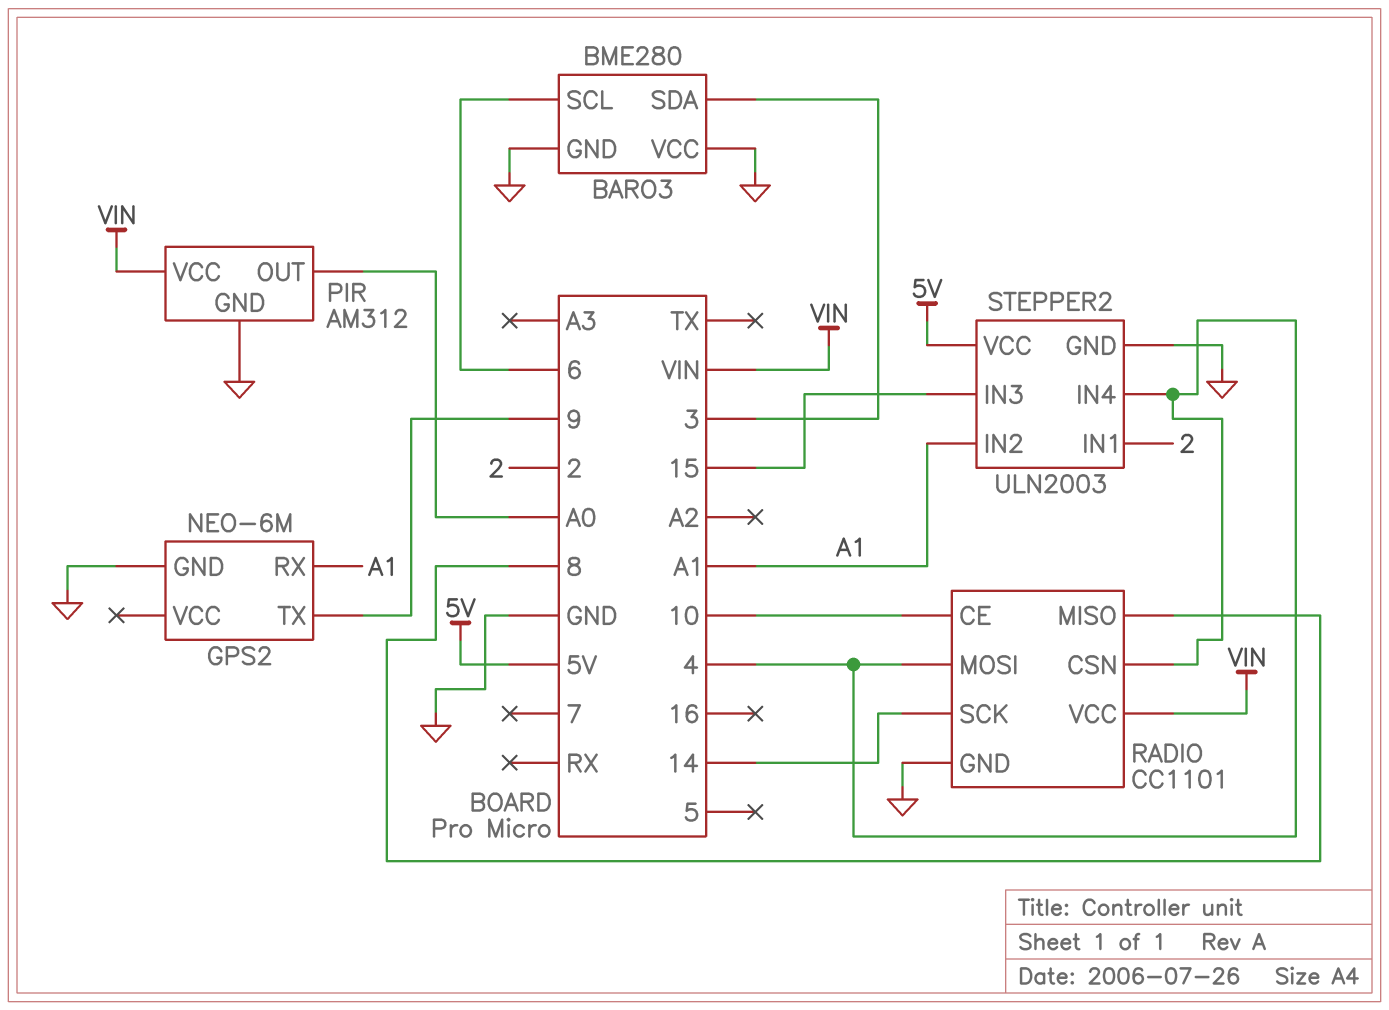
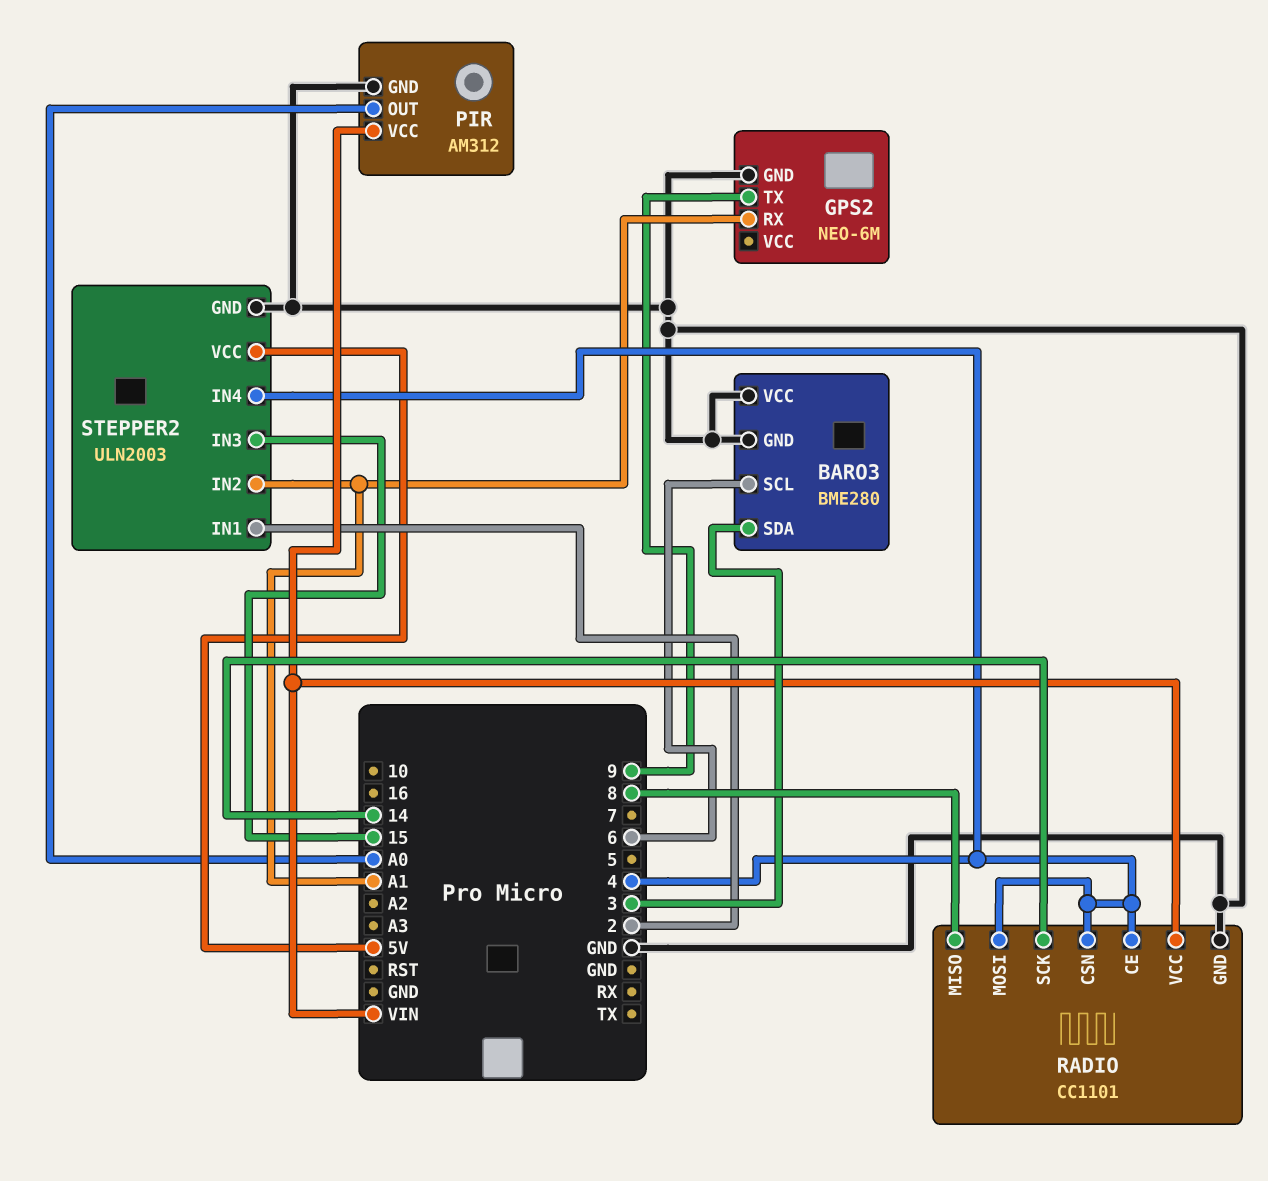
RADIO pin CE: 10 -> 4

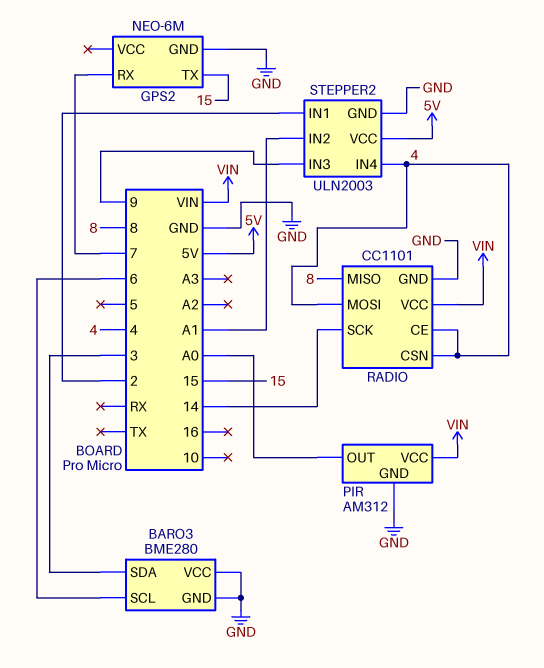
GPS2 pin RX: A1 -> 7
GPS2 pin TX: 9 -> 15
STEPPER2 pin IN3: 15 -> 9

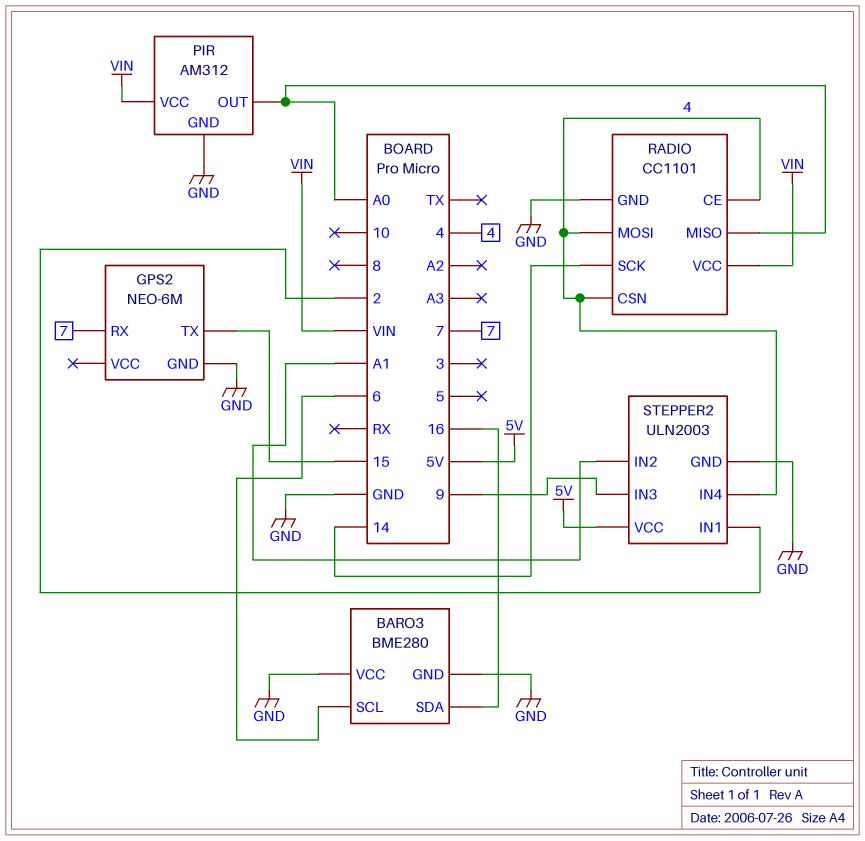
BARO3 pin SDA: 3 -> 16
RADIO pin MISO: 8 -> A0

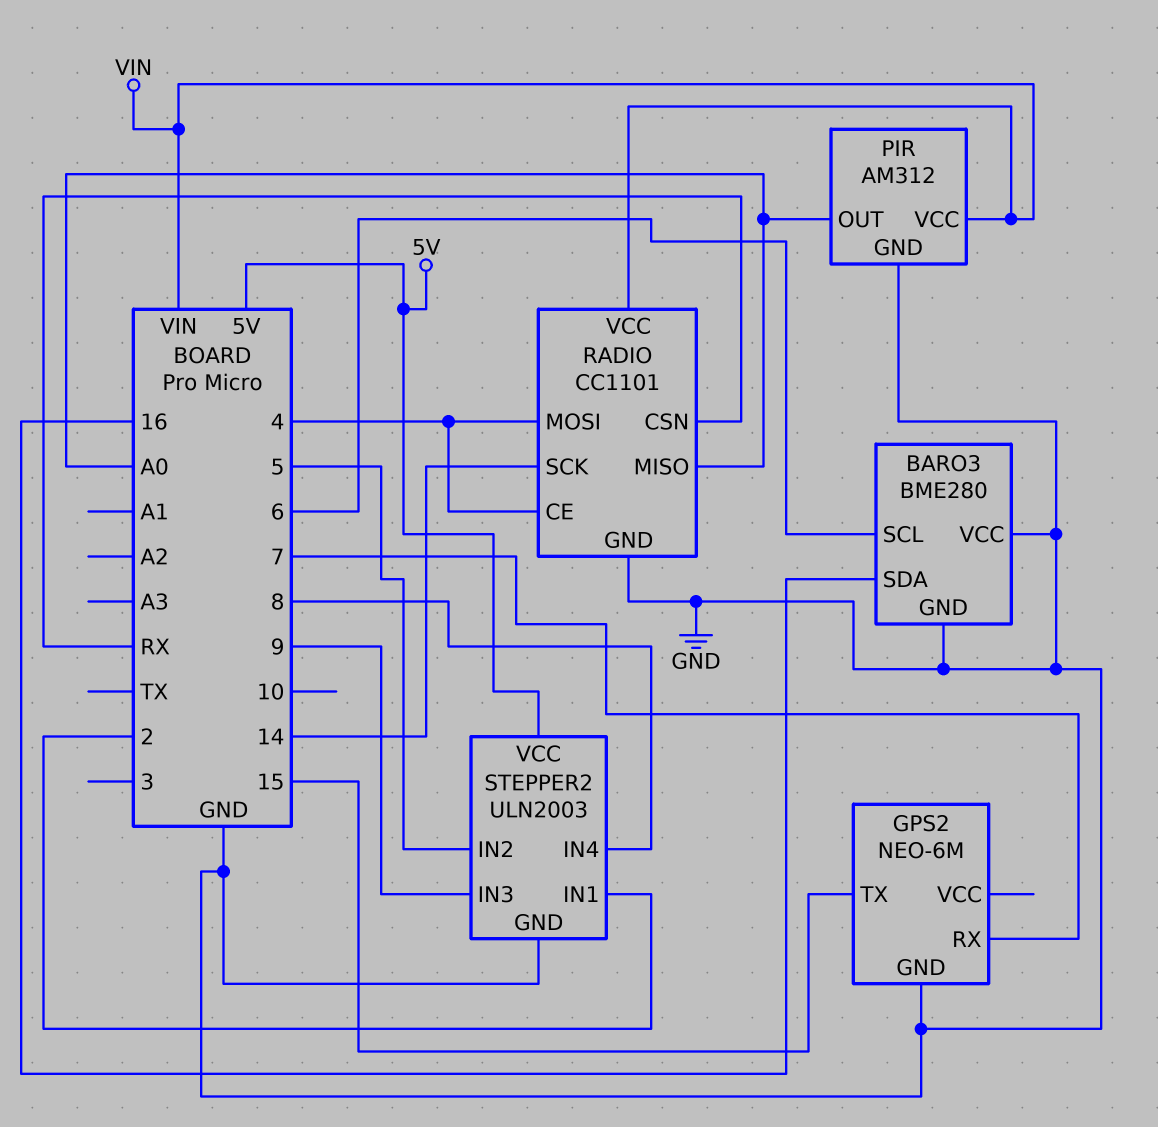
RADIO pin CSN: 4 -> RX
STEPPER2 pin IN2: A1 -> 5
STEPPER2 pin IN4: 4 -> 8

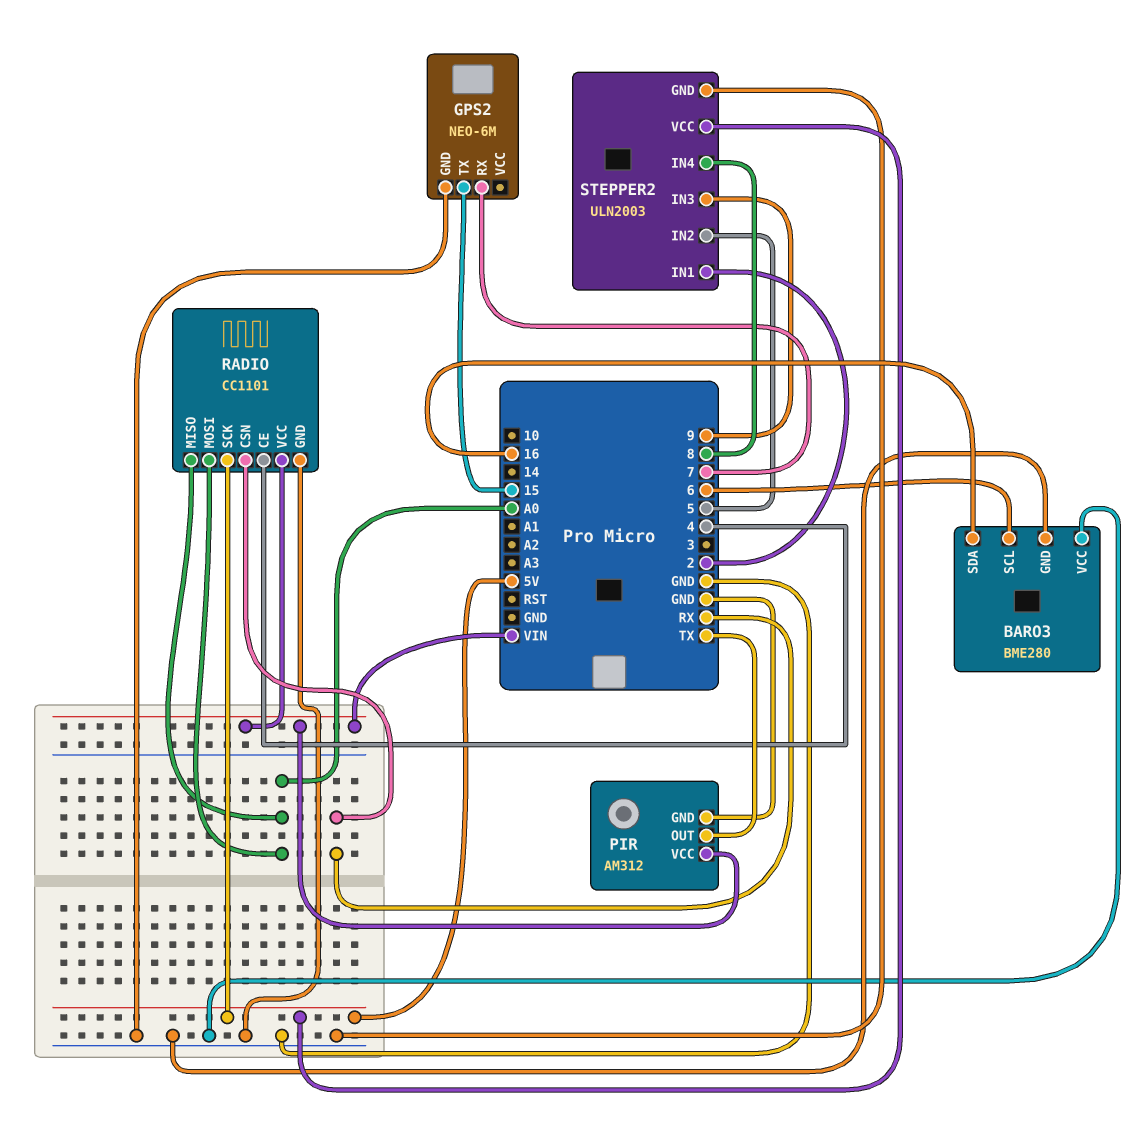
PIR pin OUT: A0 -> TX
RADIO pin MOSI: 4 -> A0
RADIO pin SCK: 14 -> 5V

